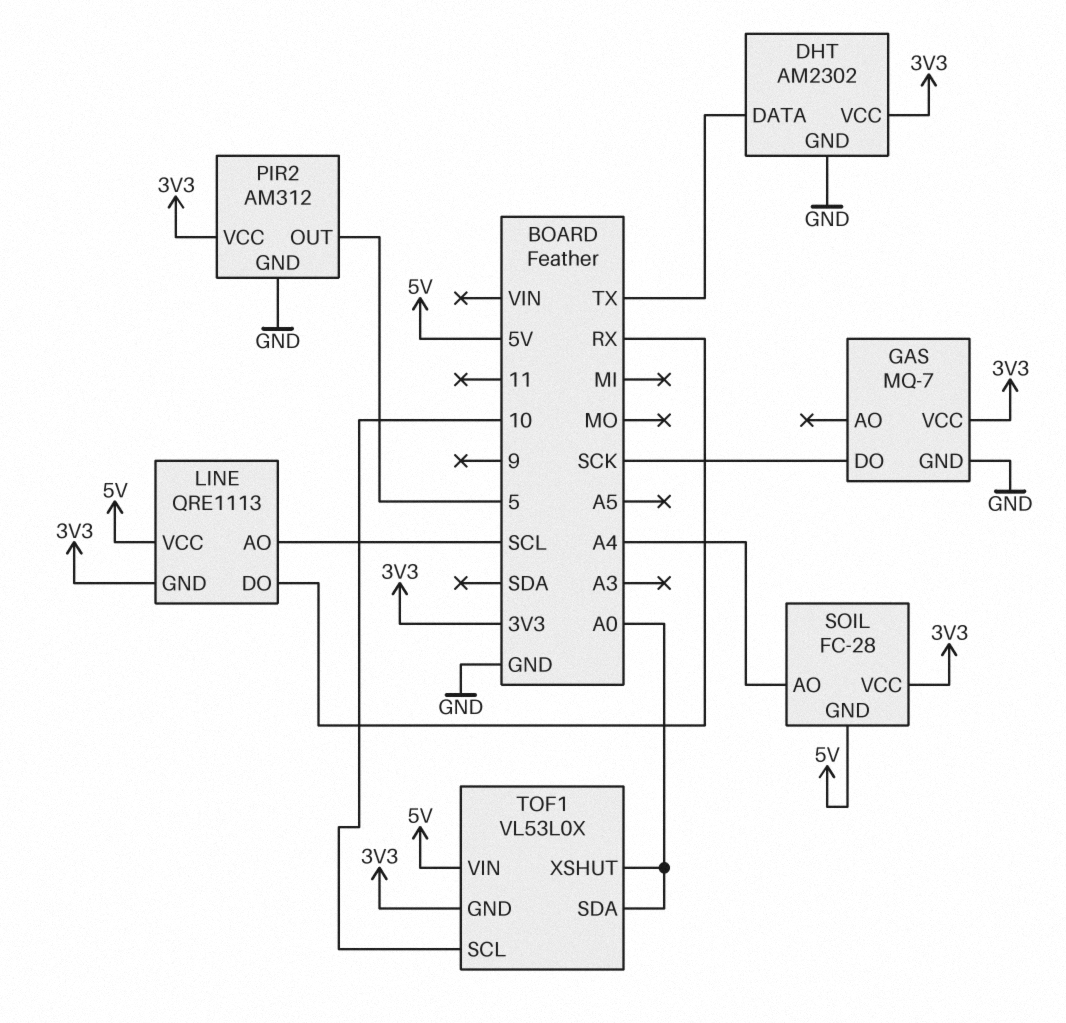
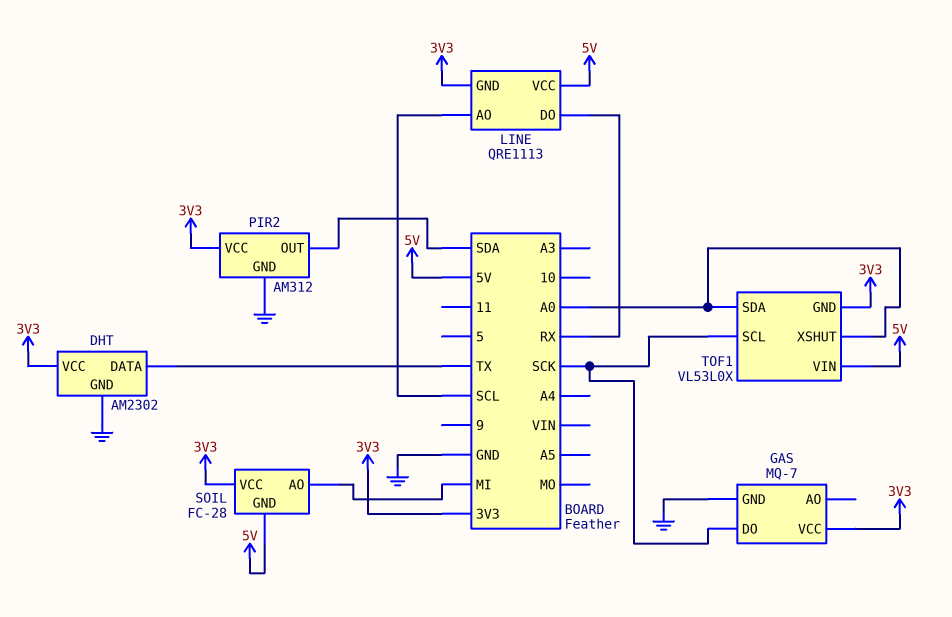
PIR2 pin OUT: 5 -> SDA
SOIL pin AO: A4 -> MI
TOF1 pin SCL: 10 -> SCK

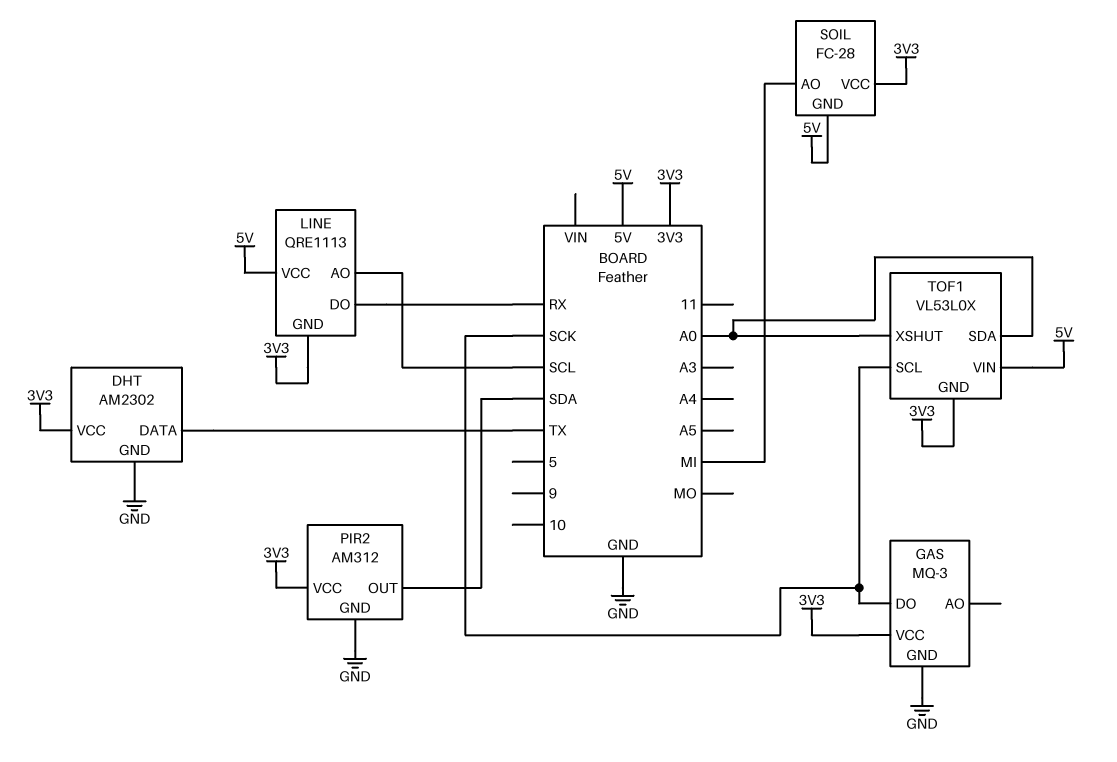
GAS: MQ-7 -> MQ-3

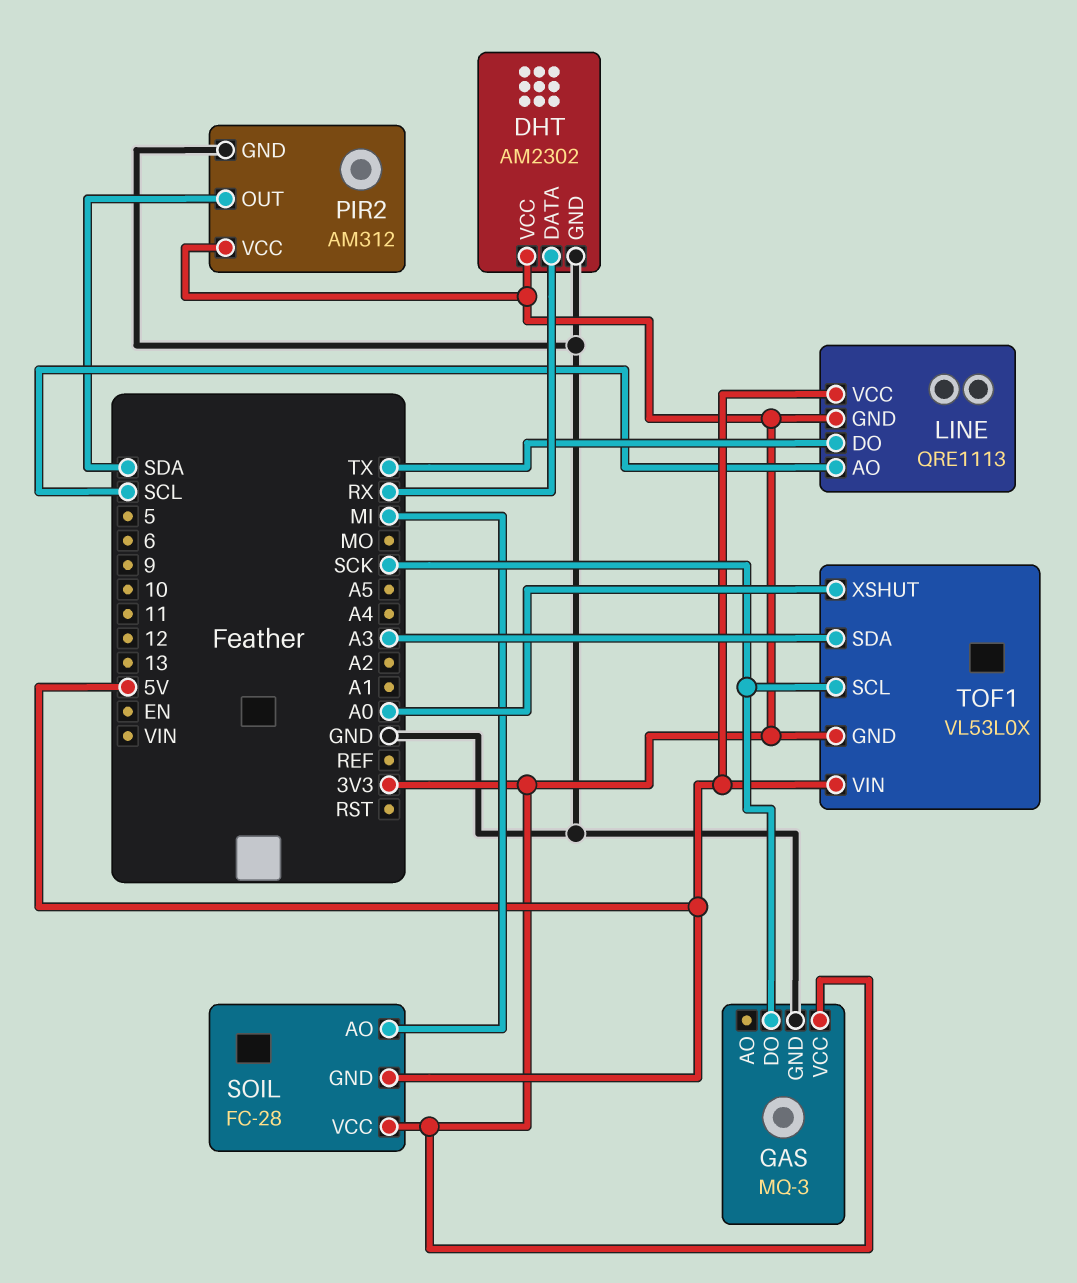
DHT pin DATA: TX -> RX
LINE pin DO: RX -> TX
TOF1 pin SDA: A0 -> A3

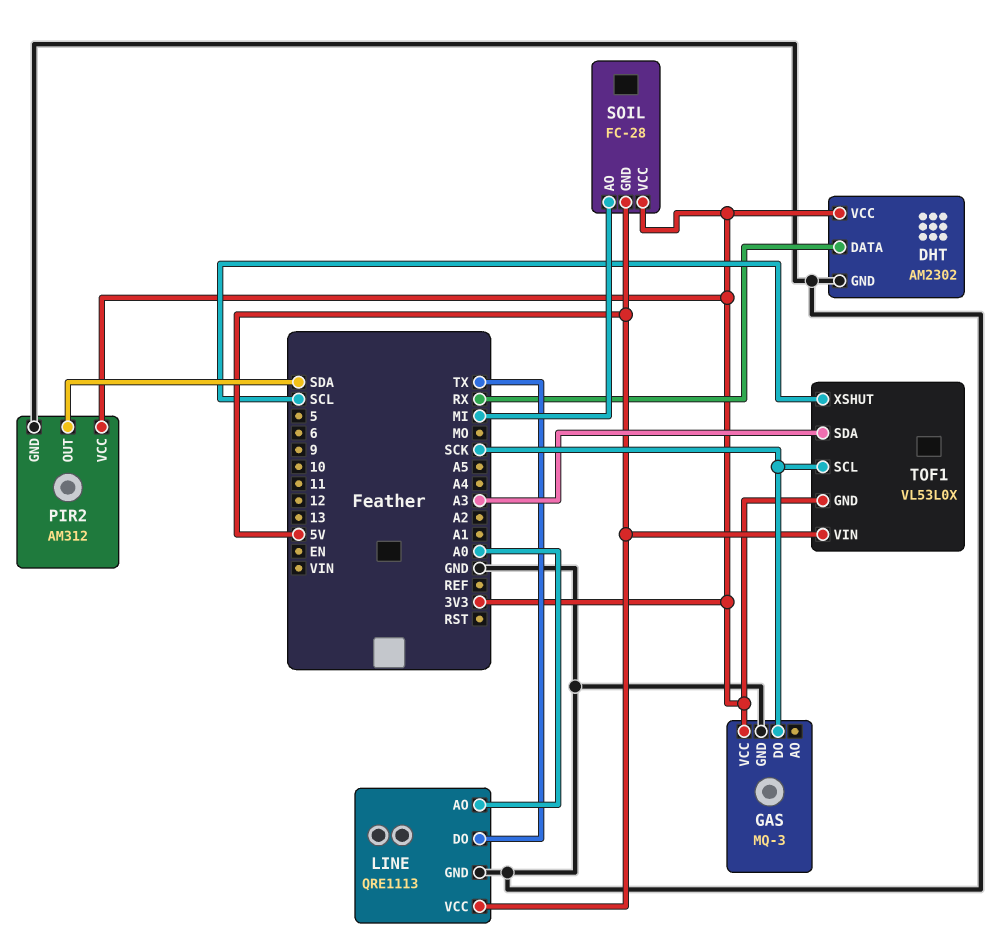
LINE pin AO: SCL -> A0
LINE pin GND: 3V3 -> GND
TOF1 pin XSHUT: A0 -> SCL

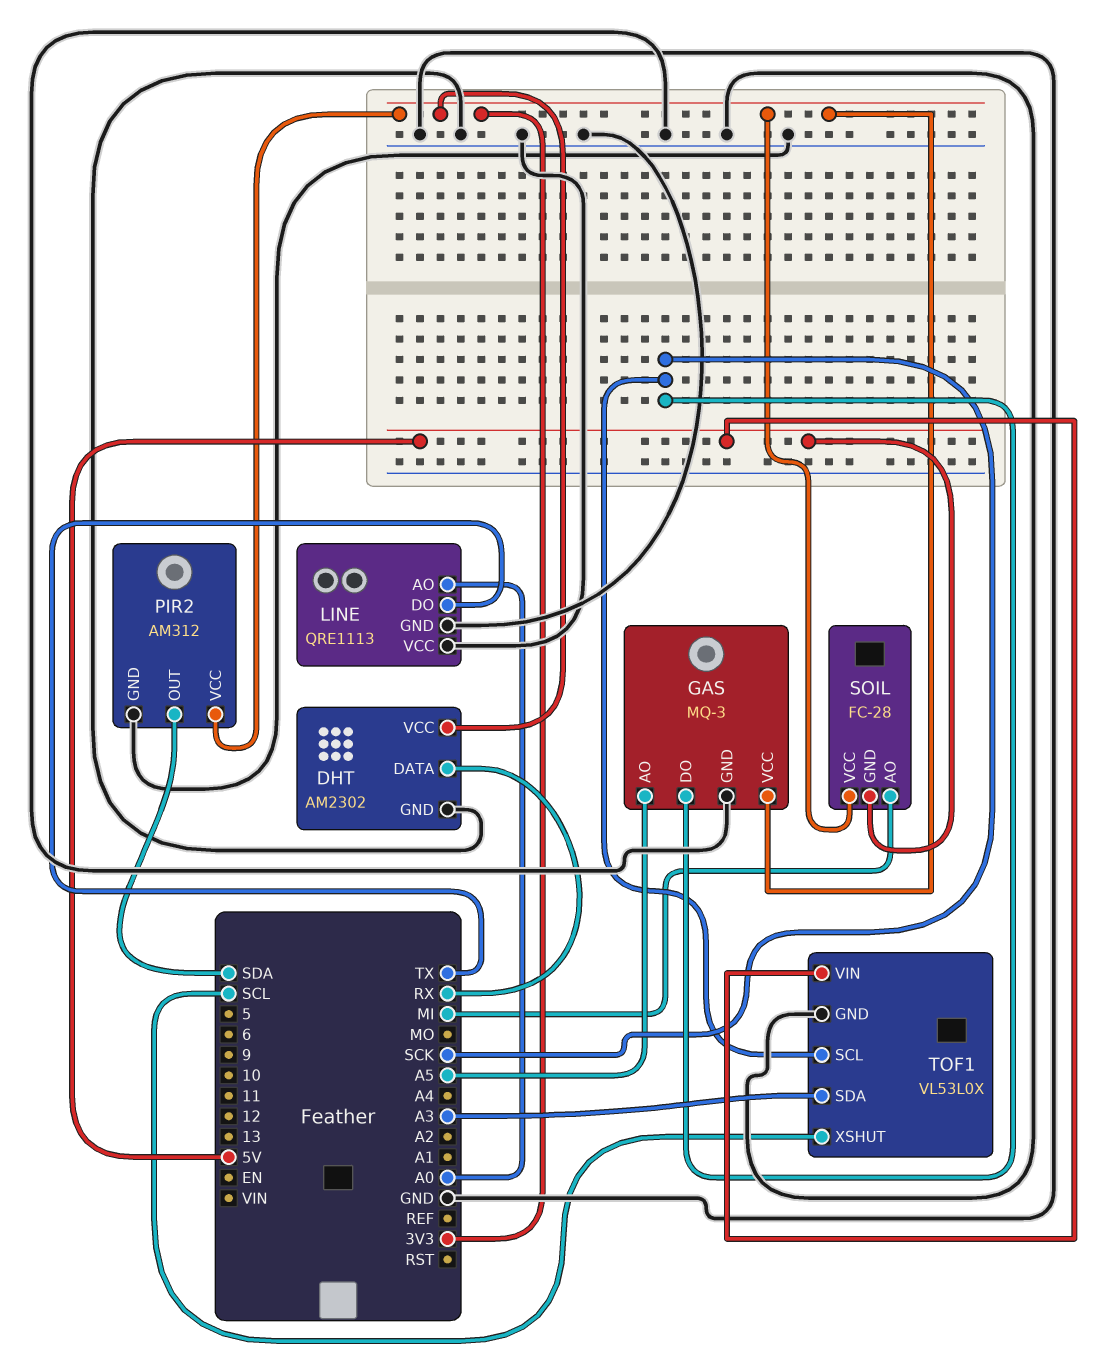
GAS pin AO: none -> A5
LINE pin VCC: 5V -> GND
TOF1 pin GND: 3V3 -> GND

